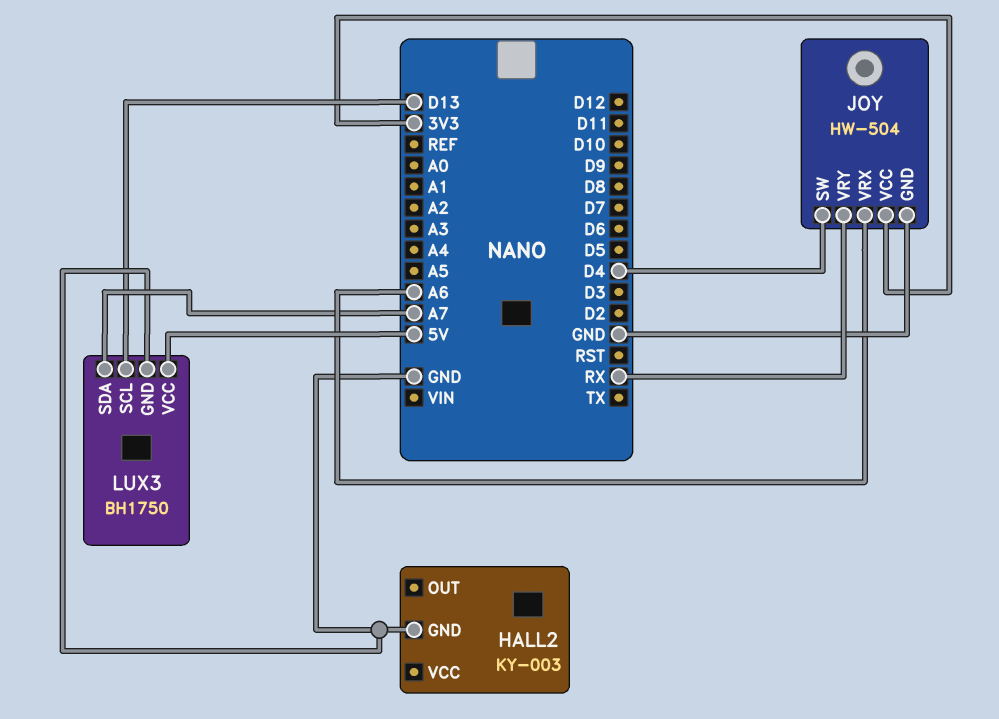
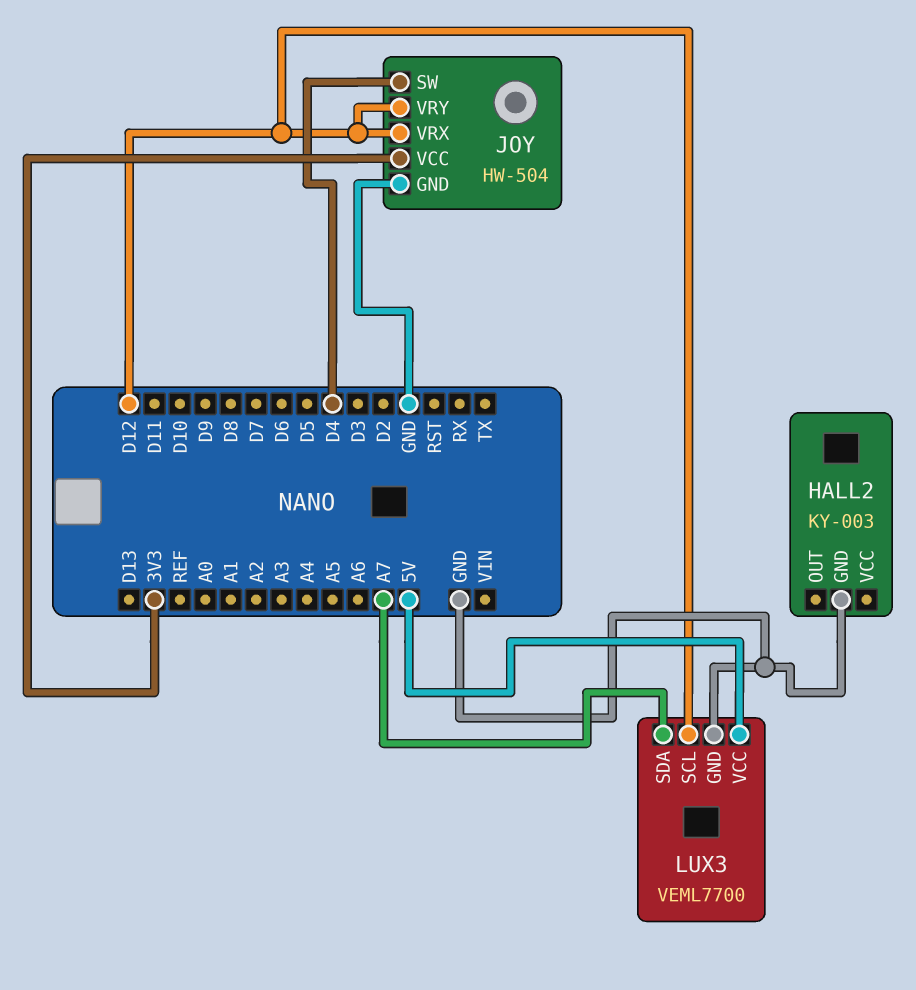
JOY pin VRX: A6 -> D12
JOY pin VRY: RX -> D12
LUX3: BH1750 -> VEML7700
LUX3 pin SCL: D13 -> D12

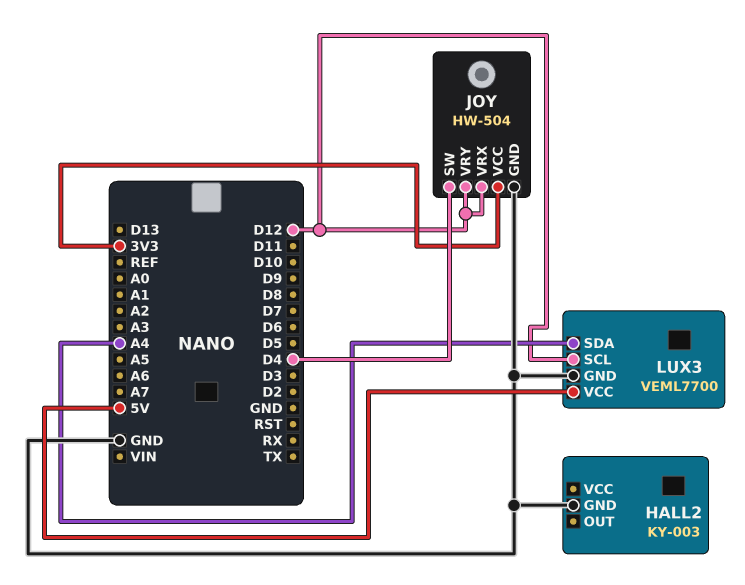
LUX3 pin SDA: A7 -> A4

